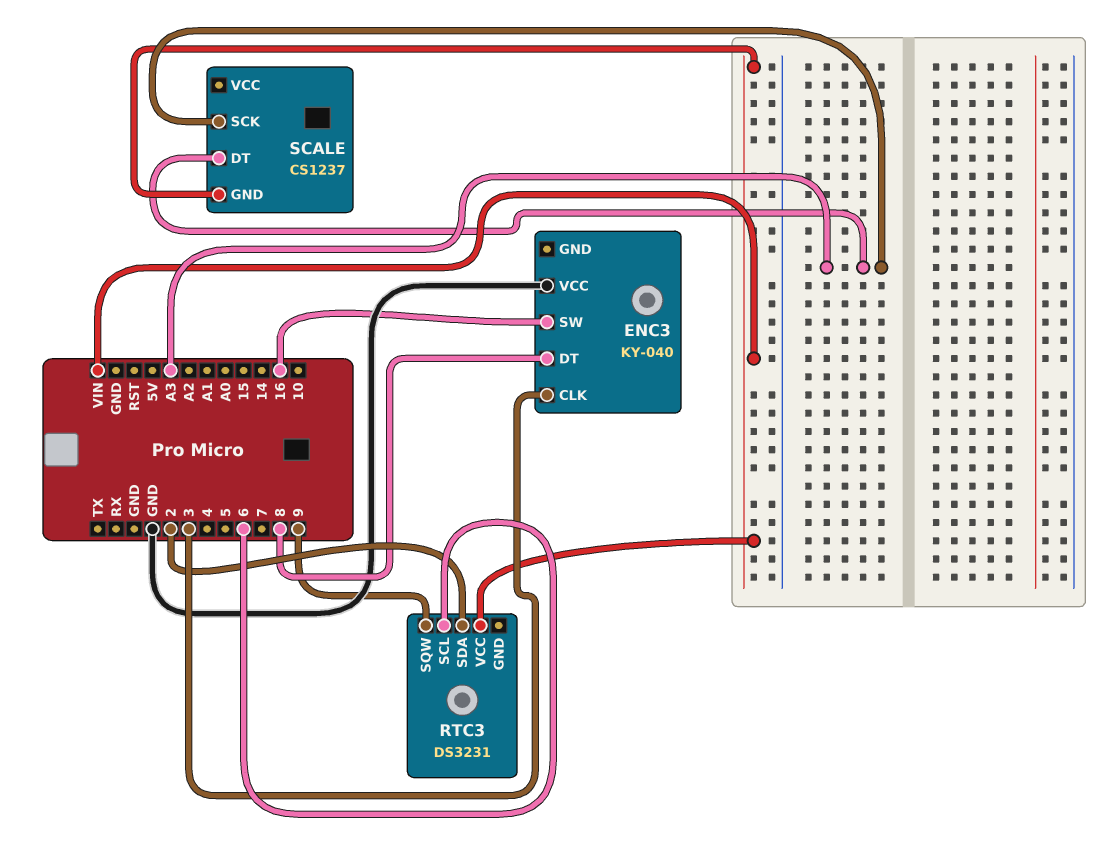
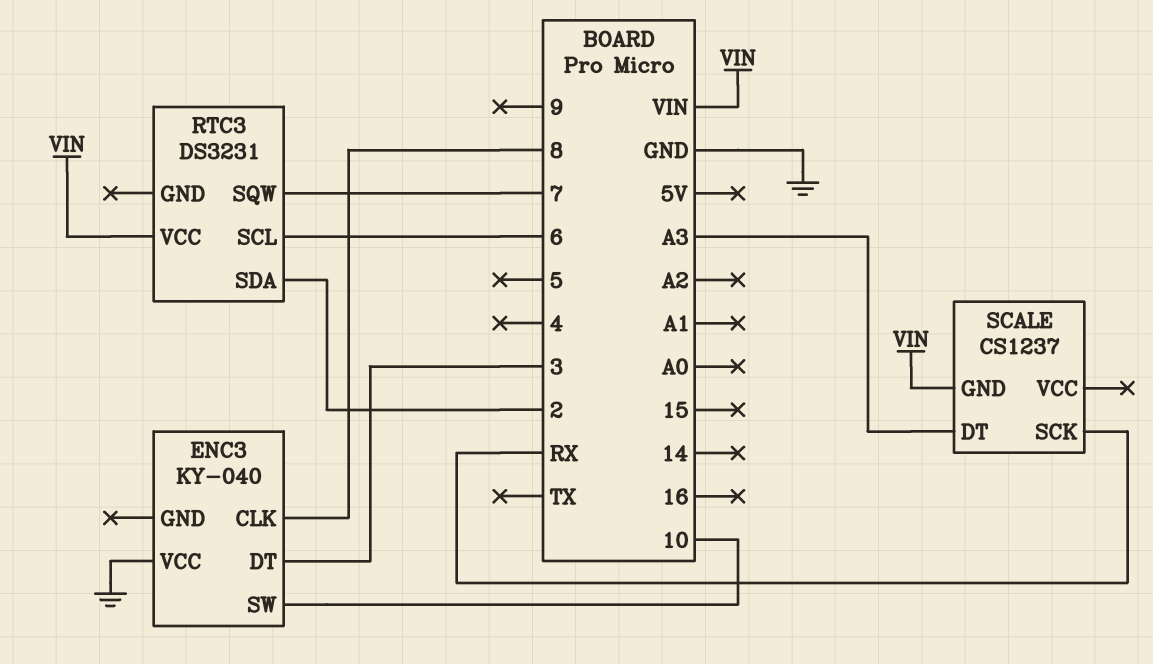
ENC3 pin CLK: 3 -> 8
ENC3 pin DT: 8 -> 3
ENC3 pin SW: 16 -> 10
RTC3 pin SQW: 9 -> 7
SCALE pin SCK: A3 -> RX

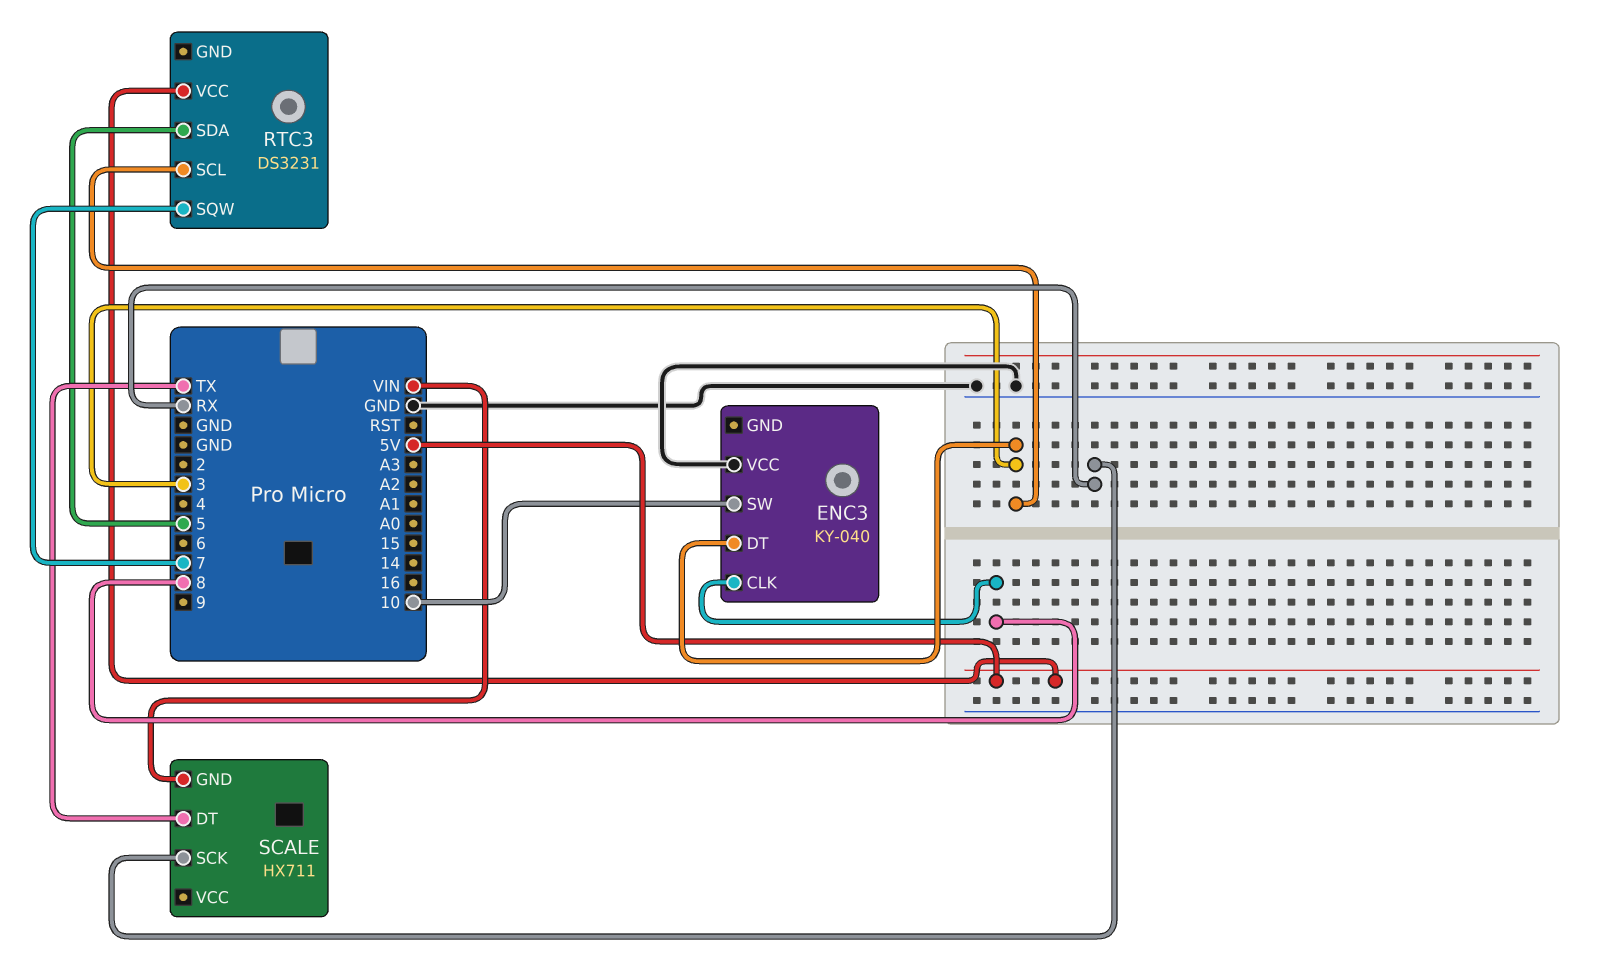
RTC3 pin SCL: 6 -> 3
RTC3 pin SDA: 2 -> 5
RTC3 pin VCC: VIN -> 5V
SCALE: CS1237 -> HX711
SCALE pin DT: A3 -> TX

